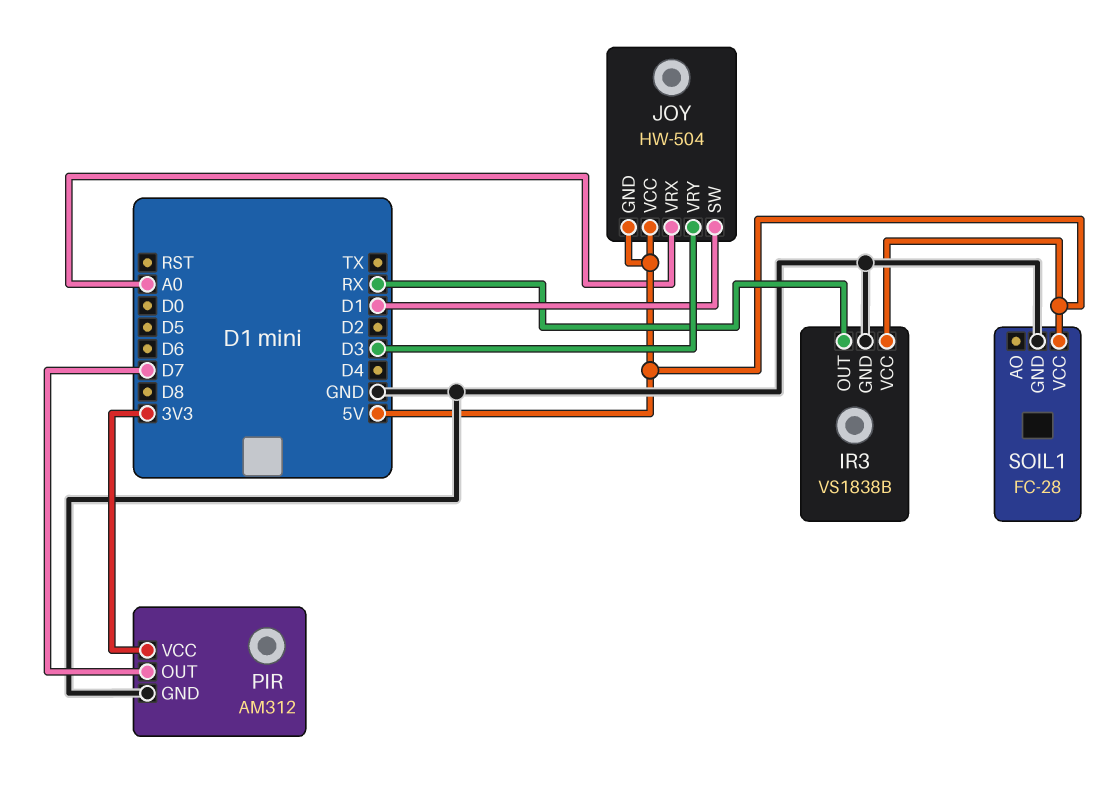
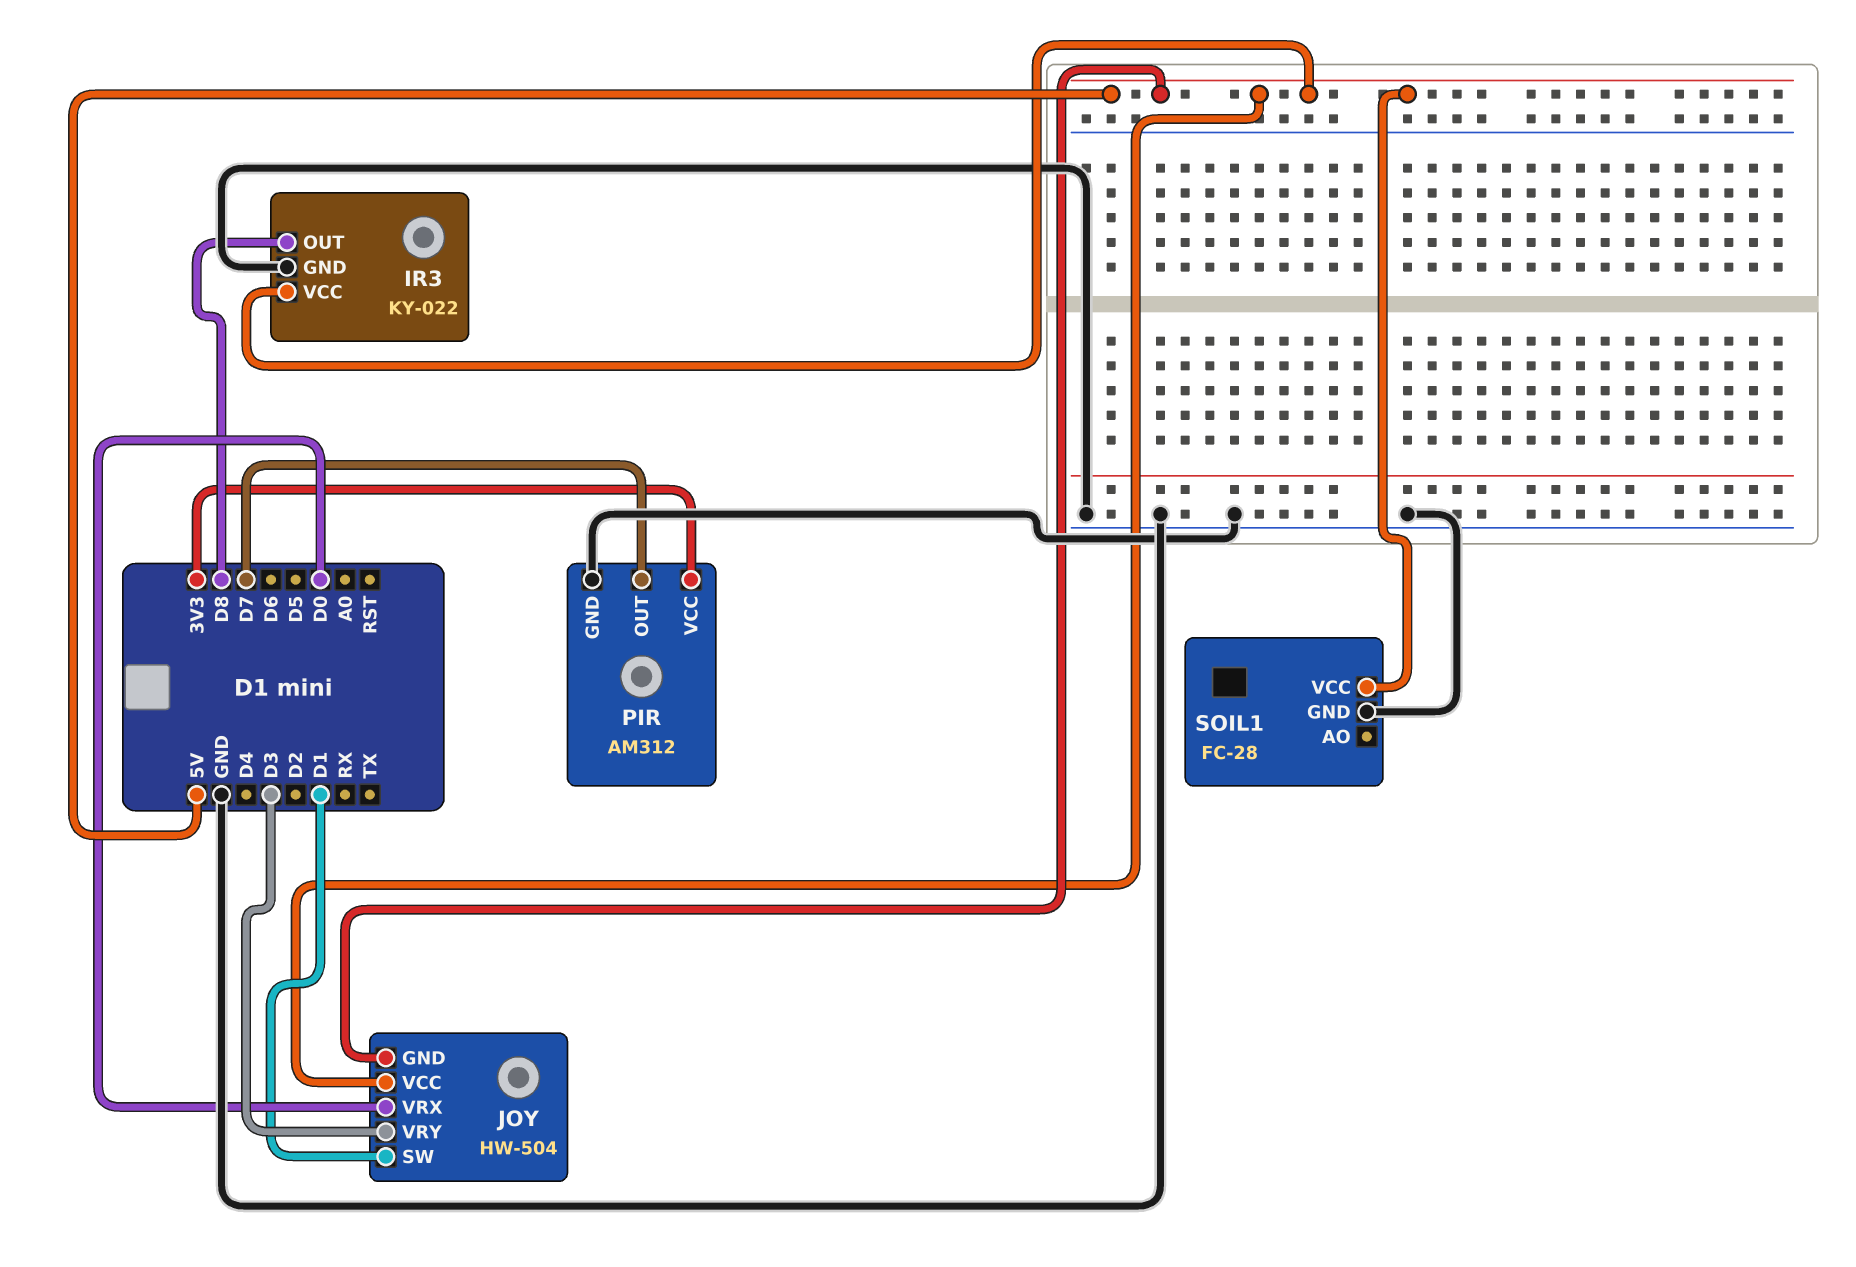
IR3: VS1838B -> KY-022
IR3 pin OUT: RX -> D8
JOY pin VRX: A0 -> D0

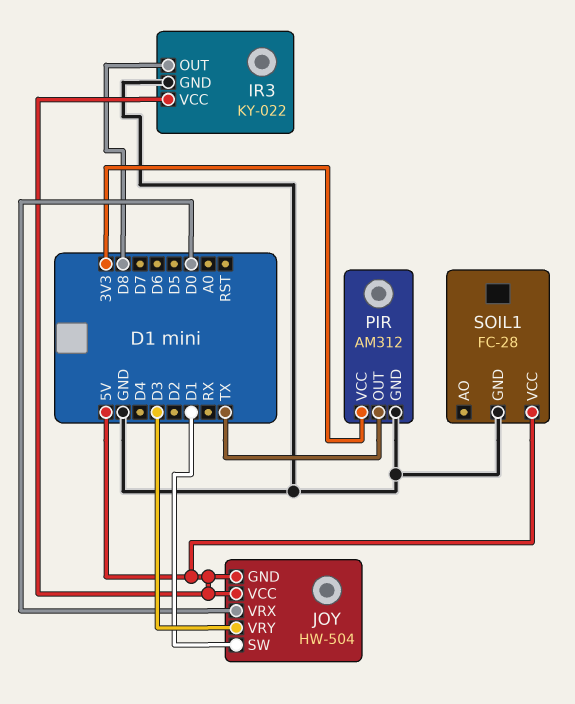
PIR pin OUT: D7 -> TX

